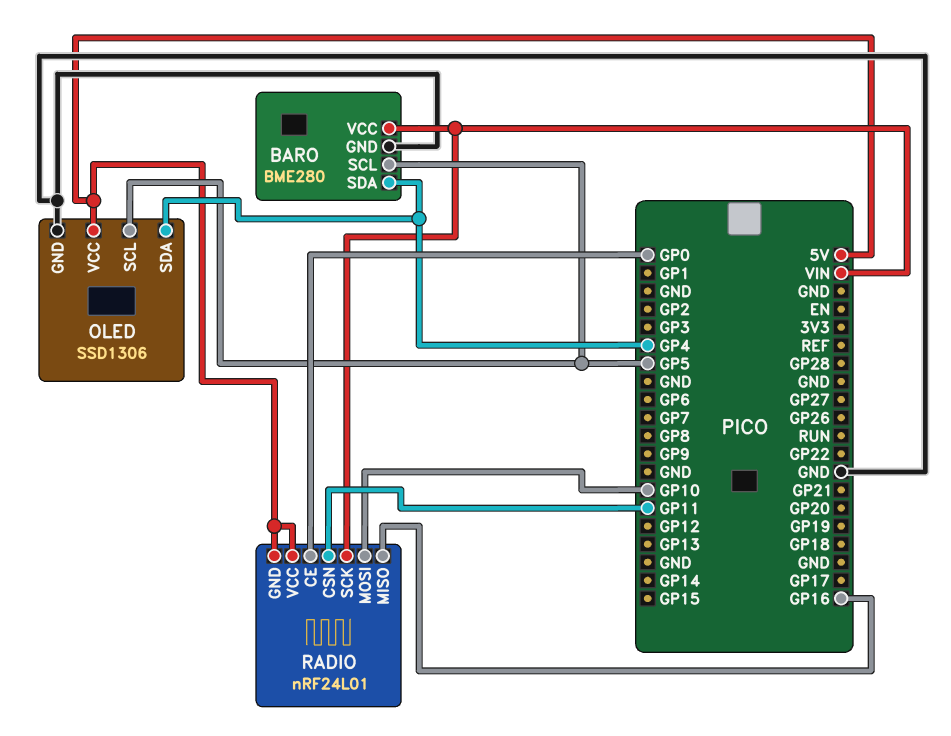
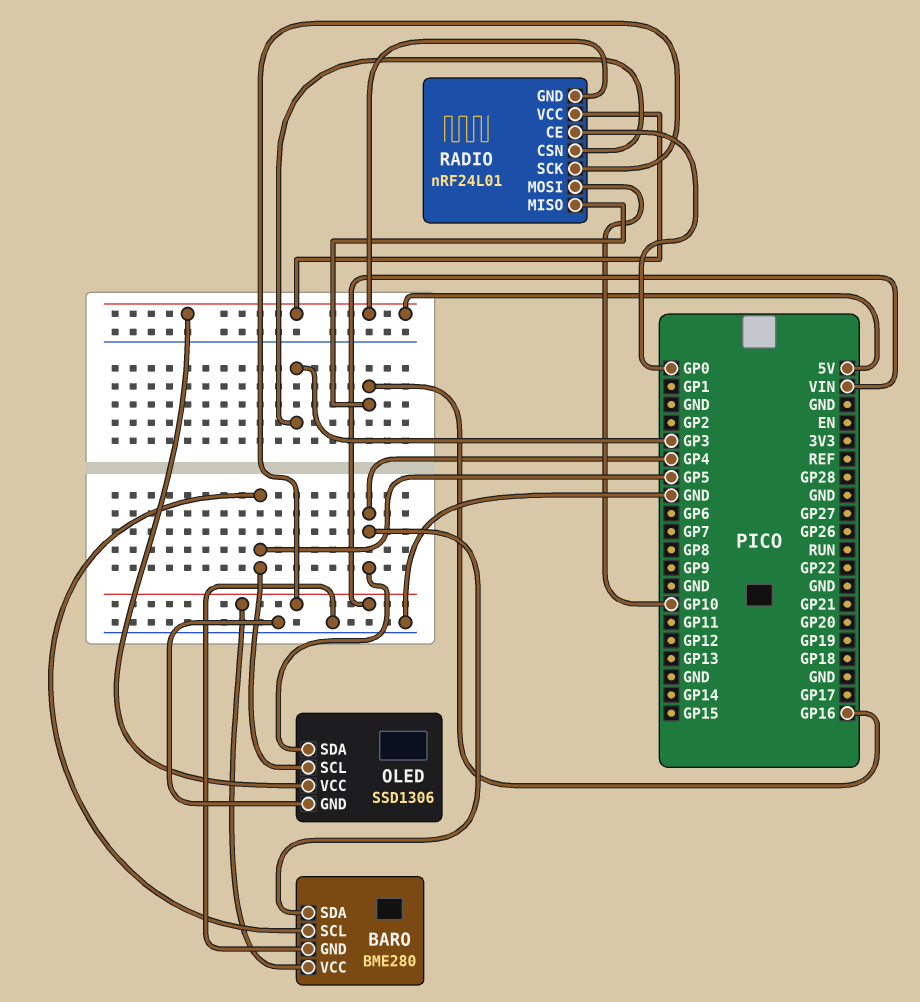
RADIO pin CSN: GP11 -> GP3

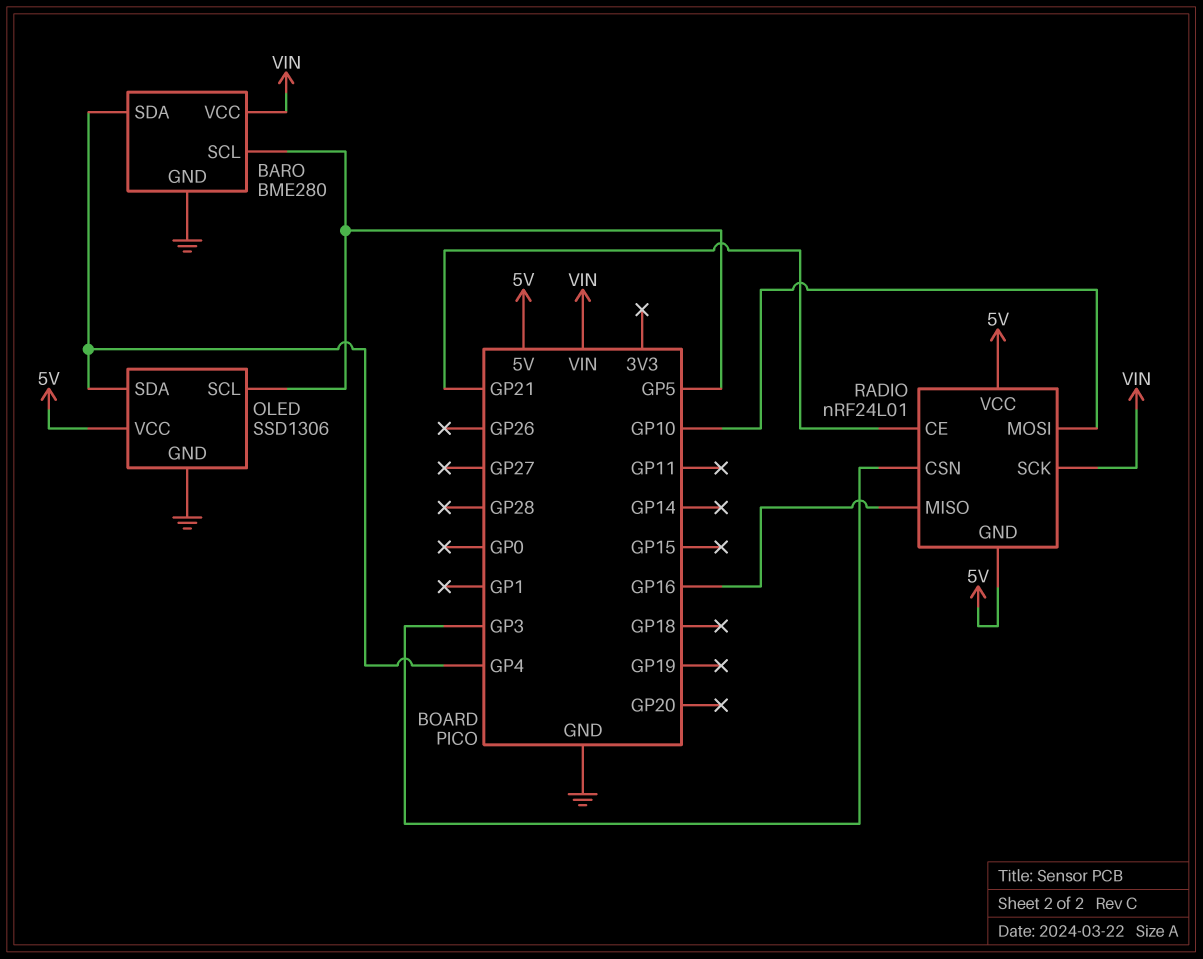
RADIO pin CE: GP0 -> GP21

